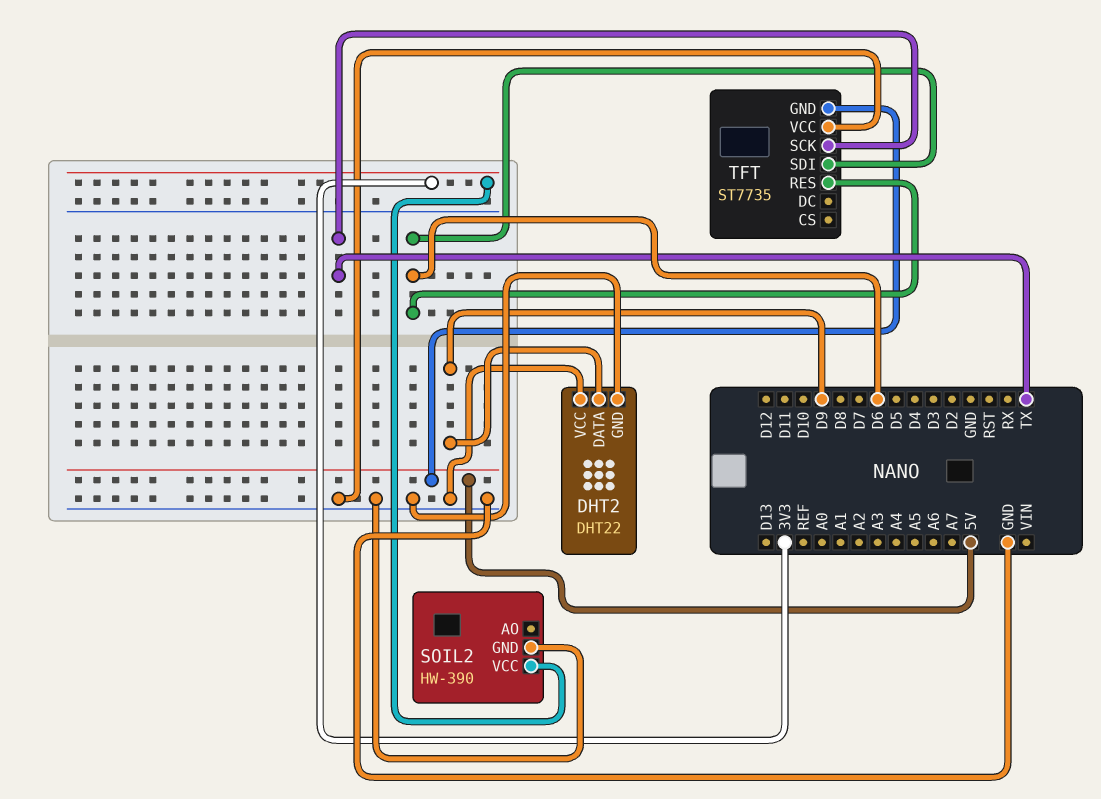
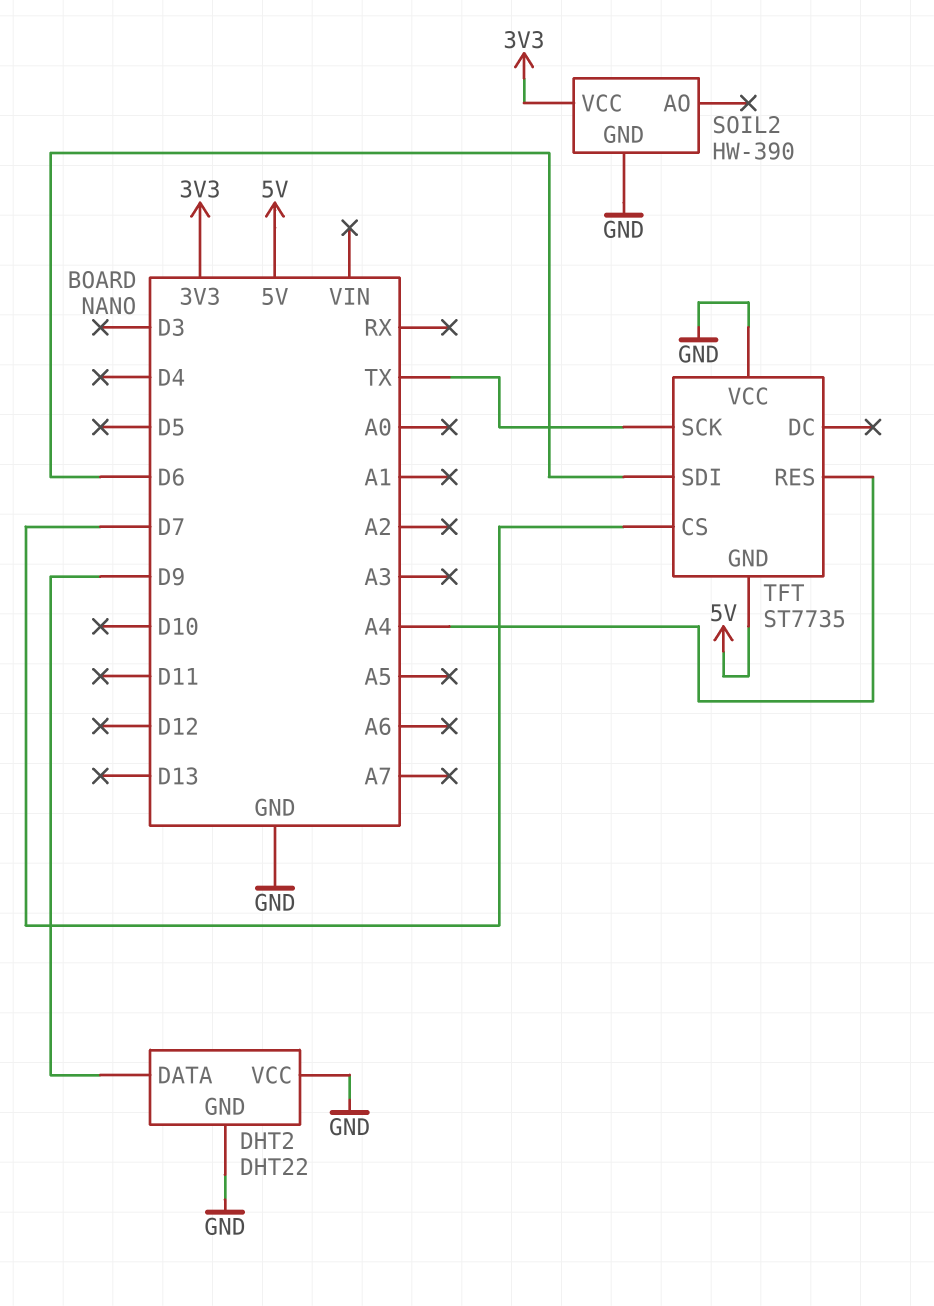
TFT pin CS: none -> D7
TFT pin RES: D6 -> A4

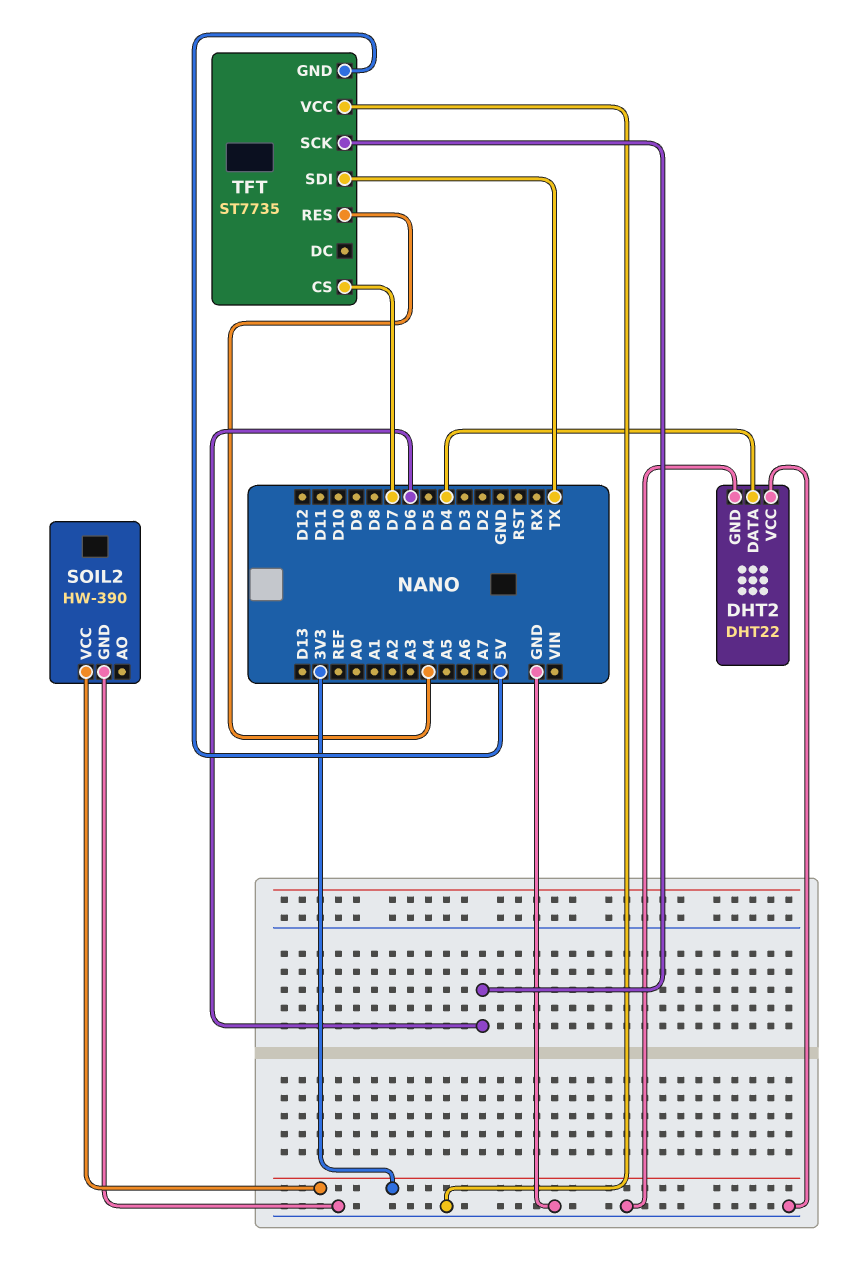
DHT2 pin DATA: D9 -> D4
TFT pin SCK: TX -> D6
TFT pin SDI: D6 -> TX

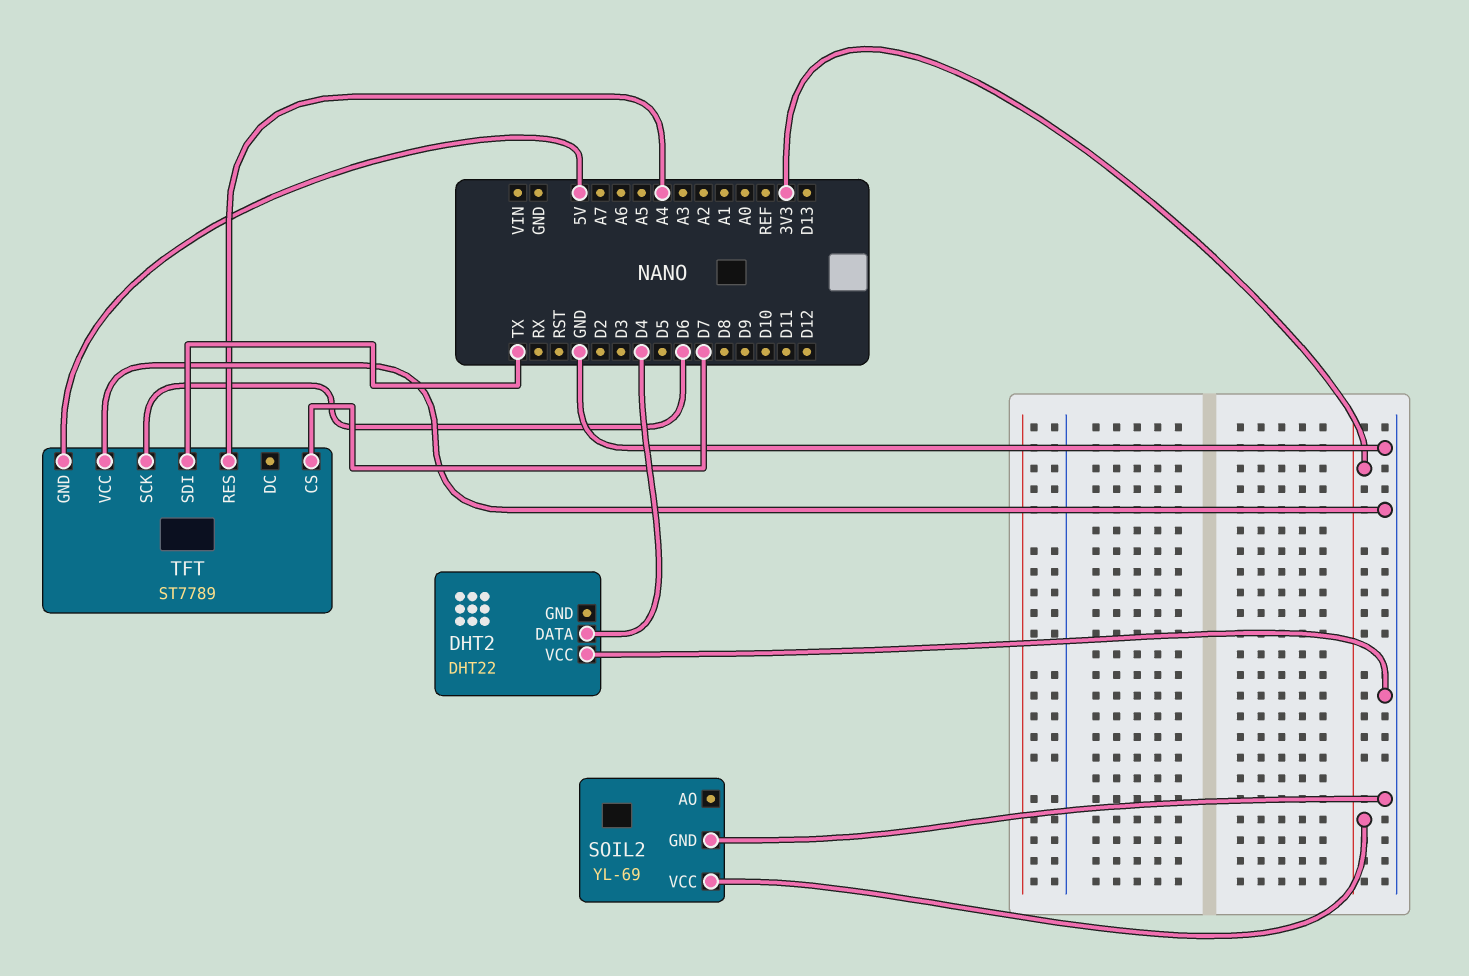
DHT2 pin GND: GND -> none
SOIL2: HW-390 -> YL-69
TFT: ST7735 -> ST7789

